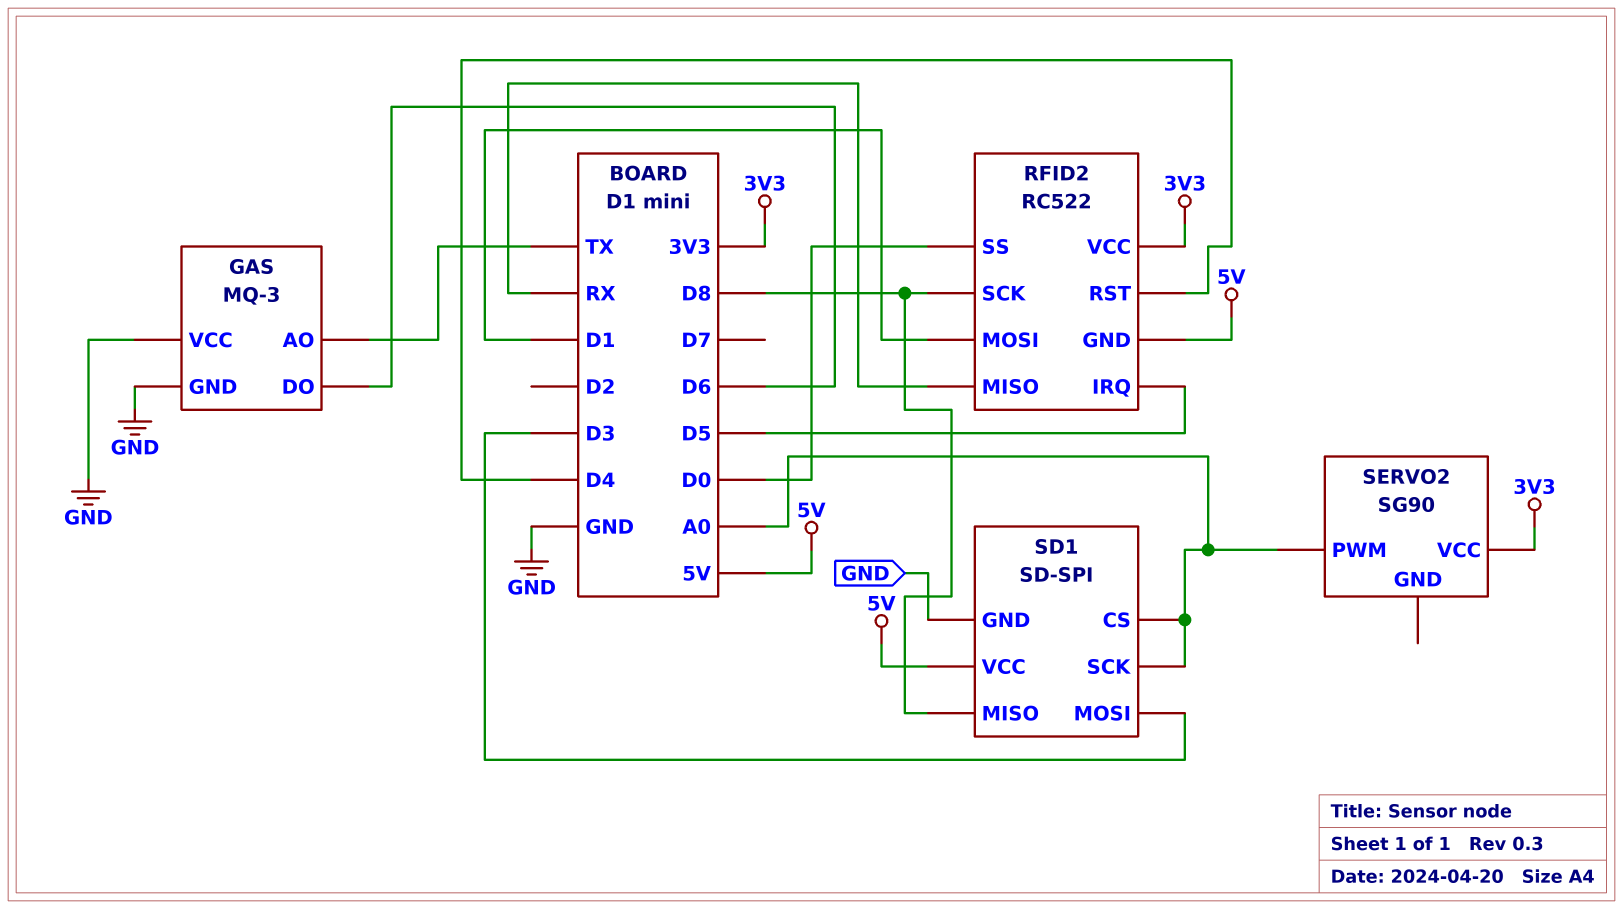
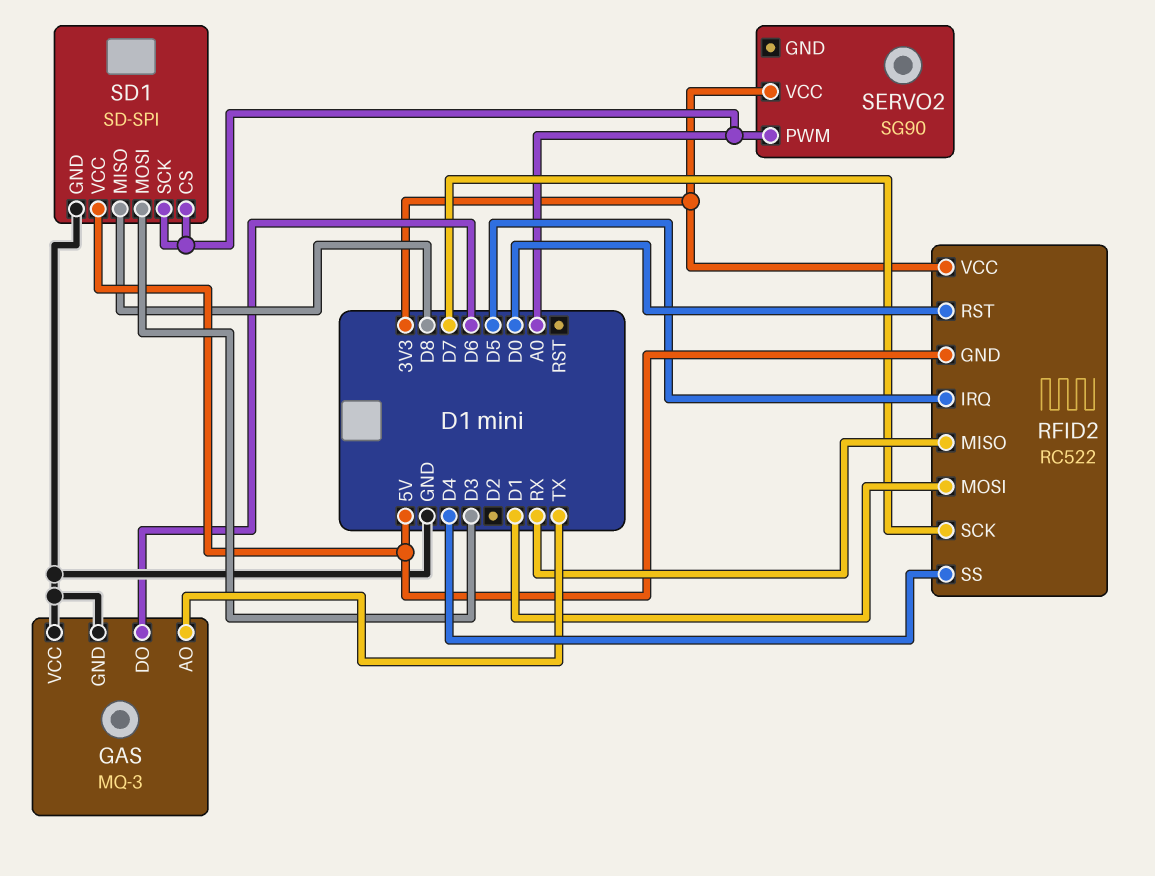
RFID2 pin RST: D4 -> D0
RFID2 pin SCK: D8 -> D7
RFID2 pin SS: D0 -> D4

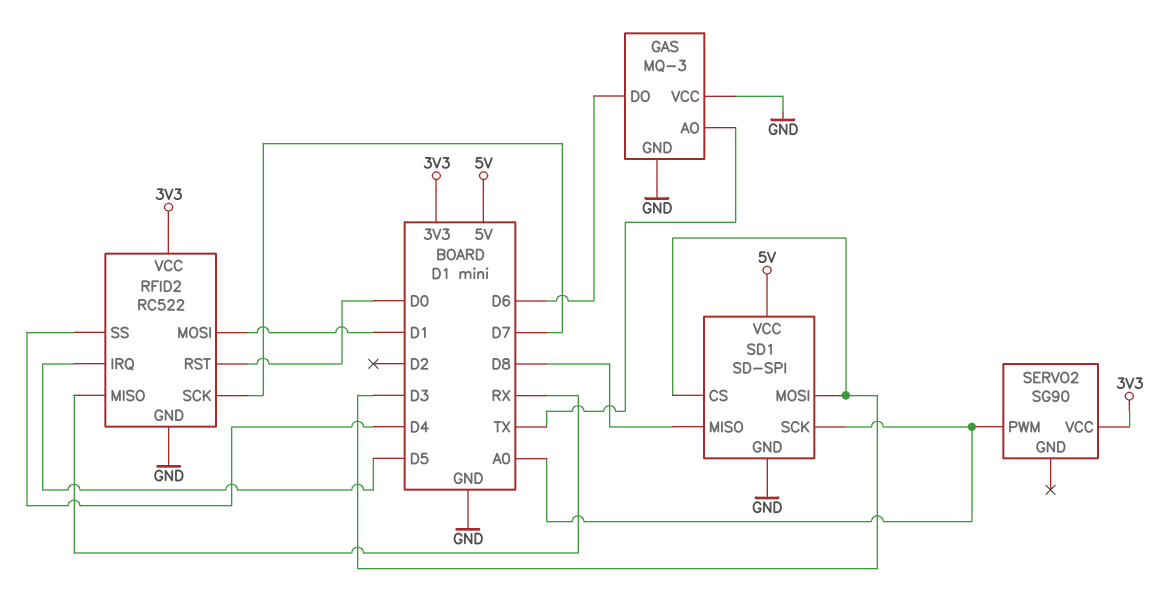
RFID2 pin GND: 5V -> GND
SD1 pin CS: A0 -> D3

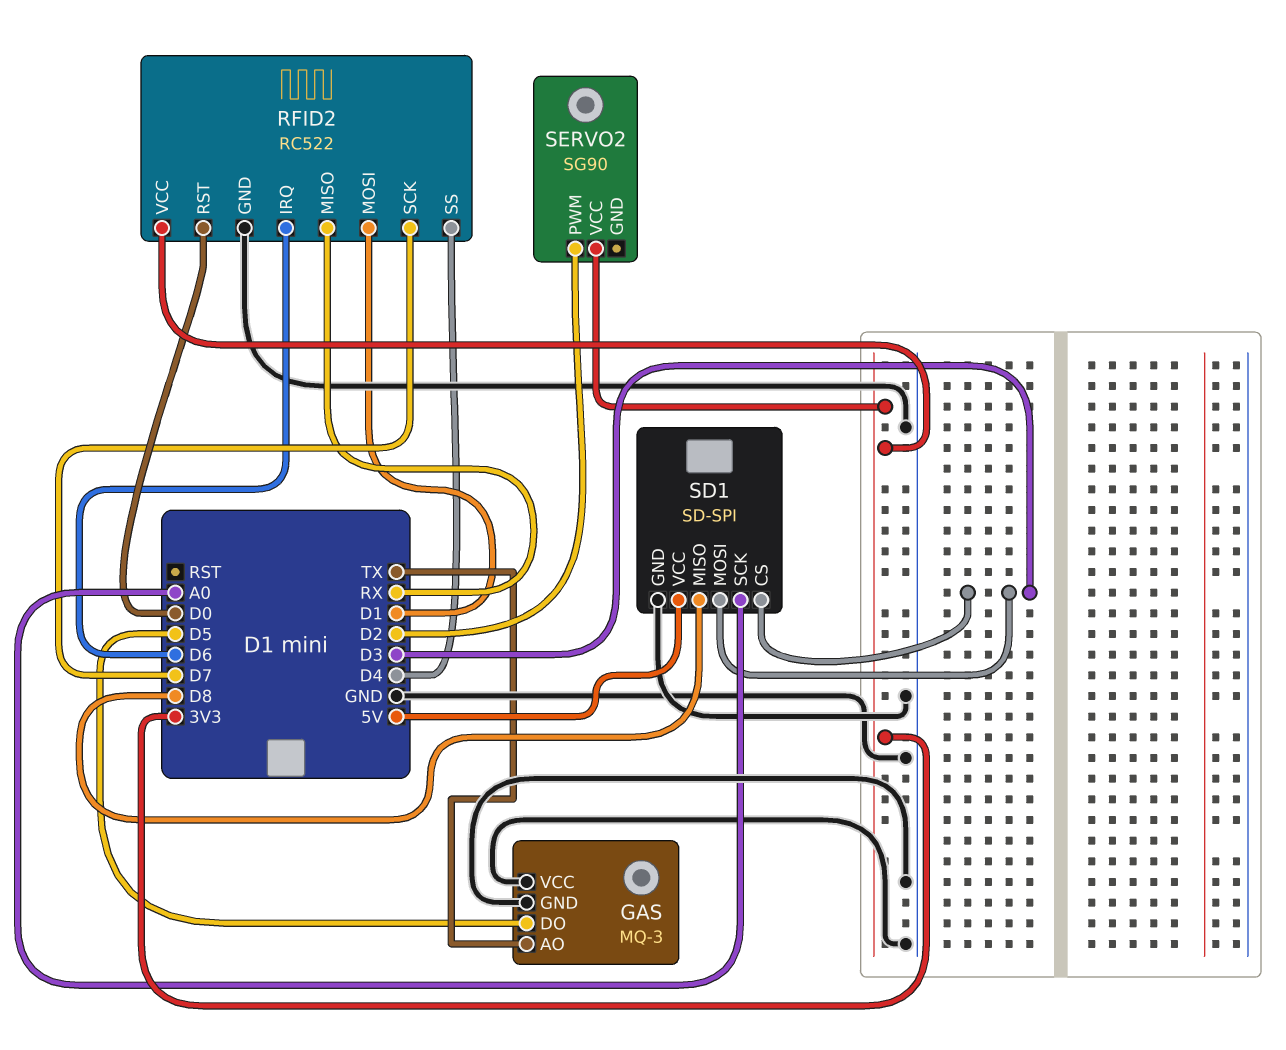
GAS pin DO: D6 -> D5
RFID2 pin IRQ: D5 -> D6
SERVO2 pin PWM: A0 -> D2

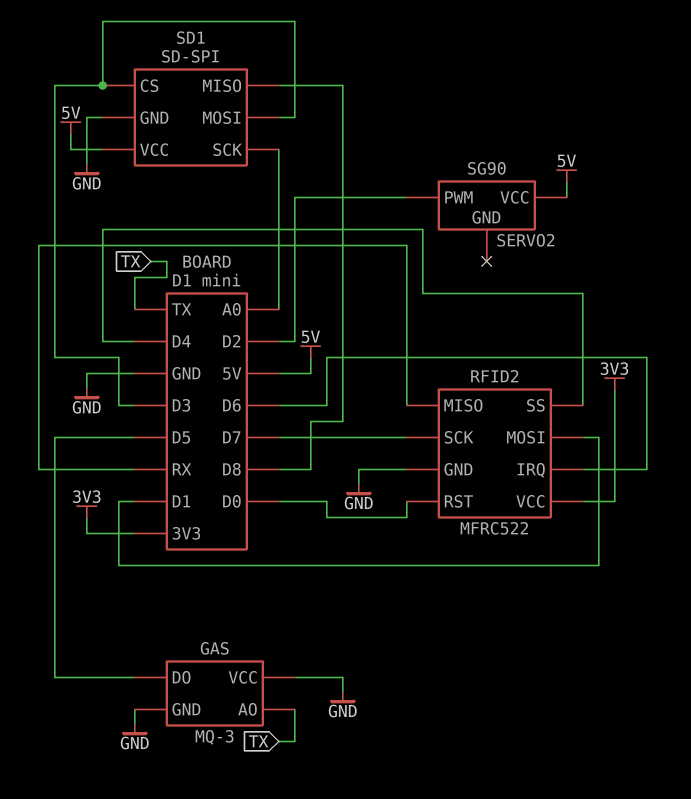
RFID2: RC522 -> MFRC522
SERVO2 pin VCC: 3V3 -> 5V

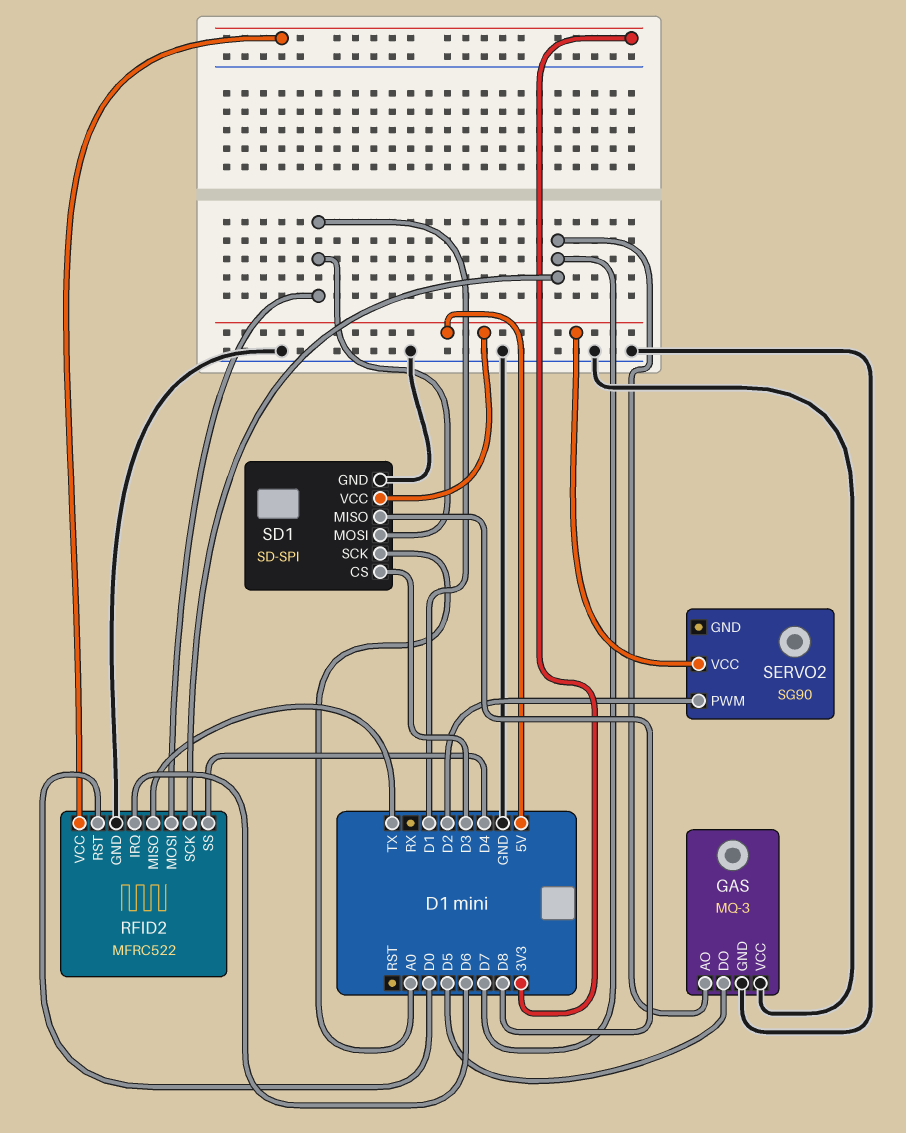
GAS pin AO: TX -> D7
RFID2 pin MISO: RX -> TX
SD1 pin MOSI: D3 -> D1

